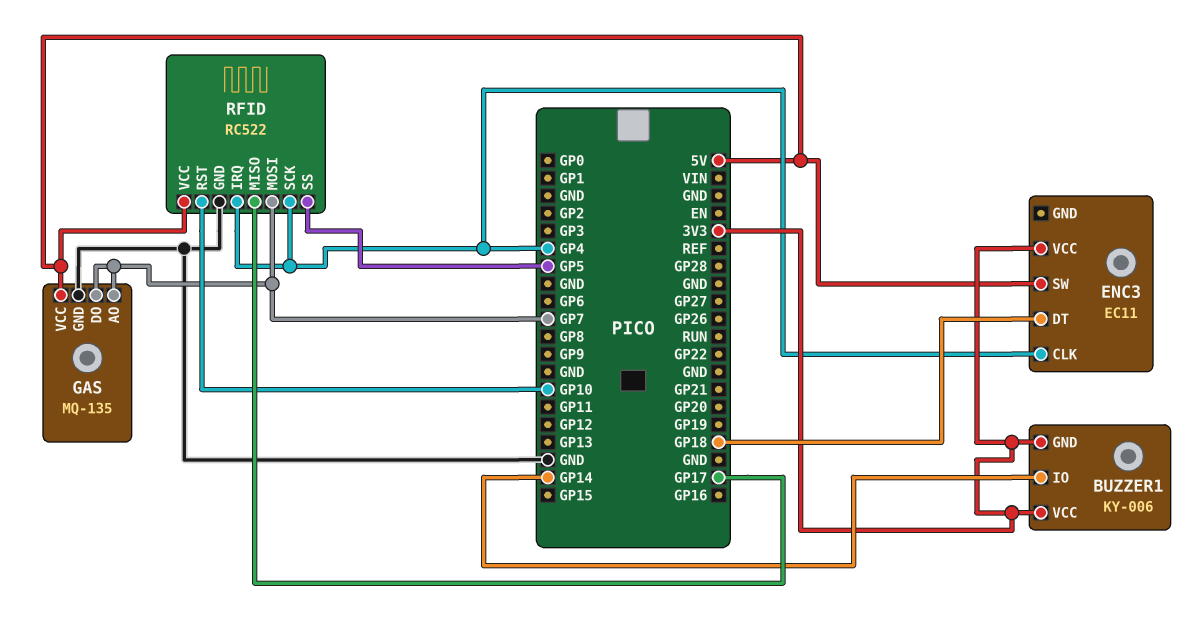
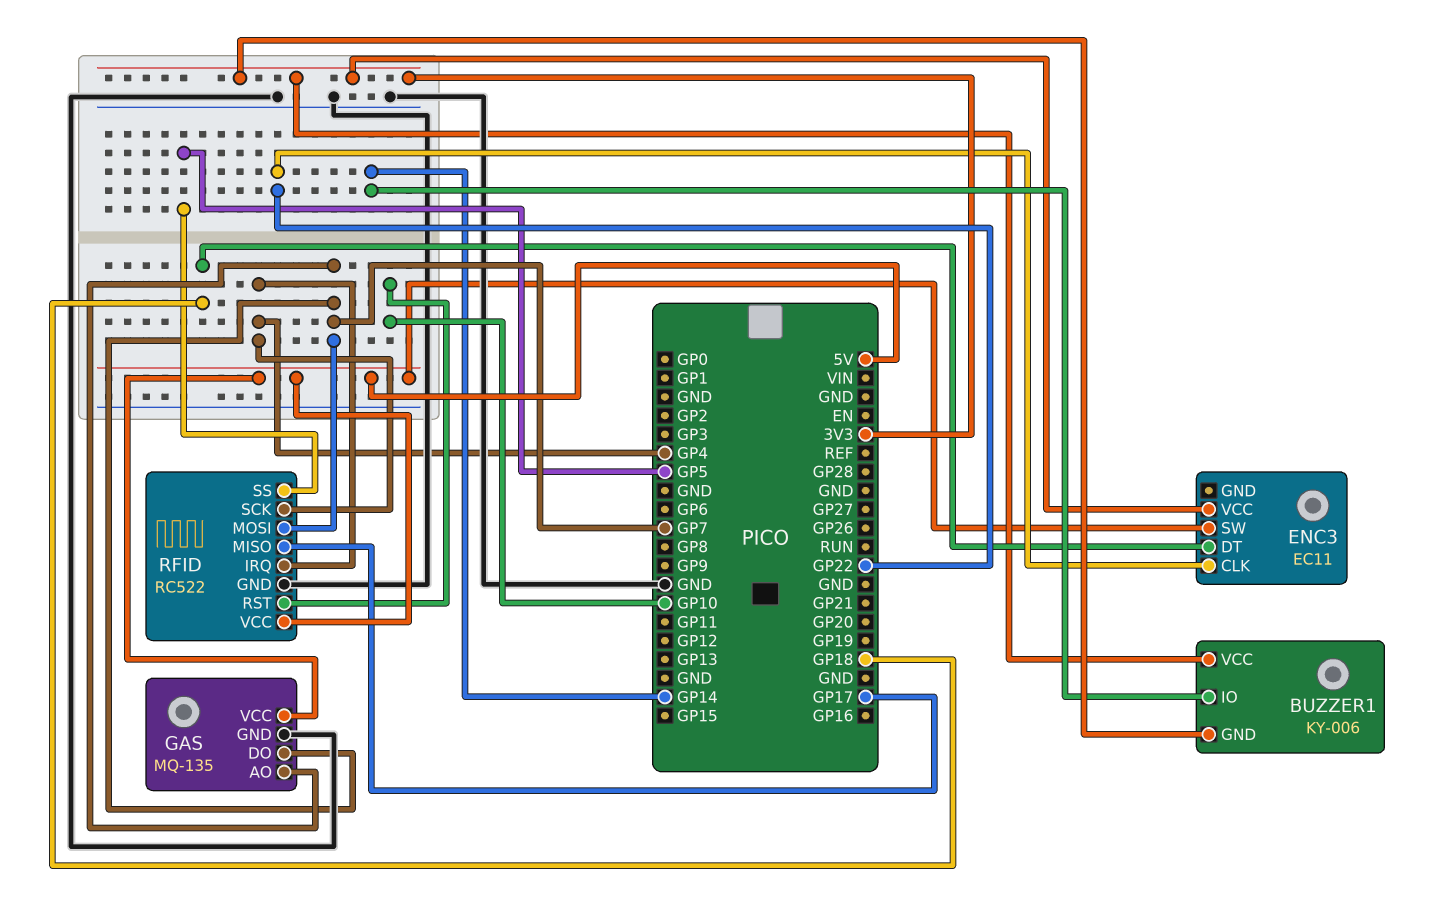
ENC3 pin CLK: GP4 -> GP22

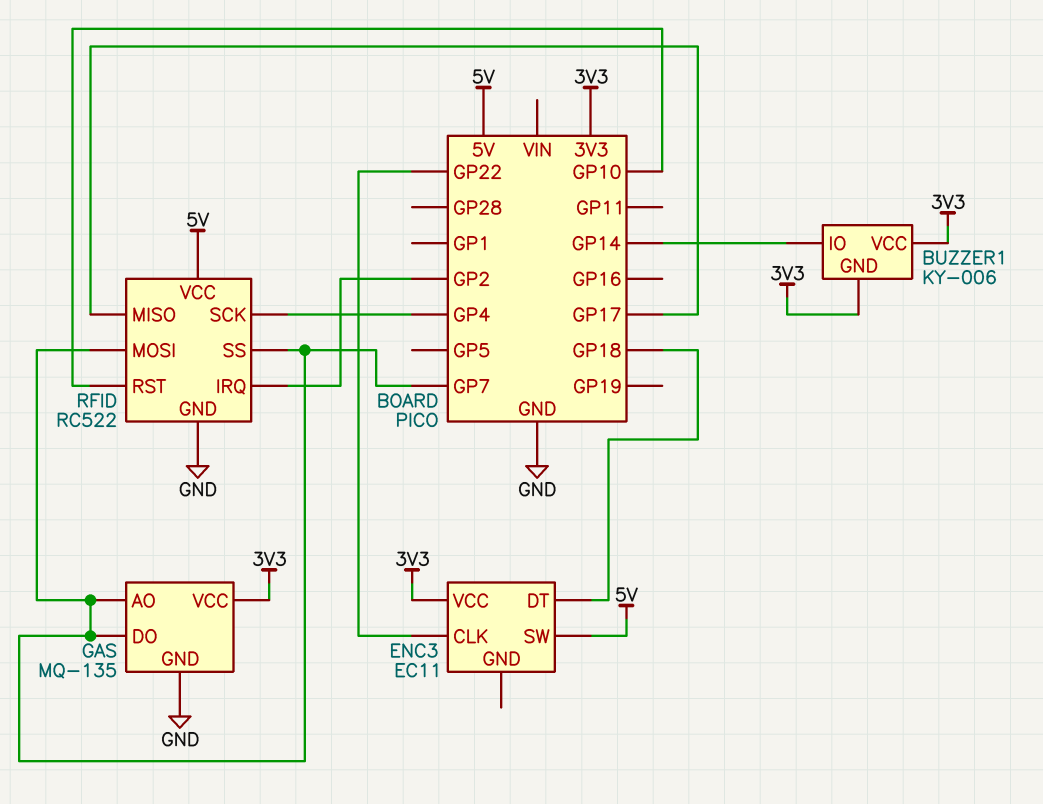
GAS pin VCC: 5V -> 3V3
RFID pin IRQ: GP4 -> GP2
RFID pin SS: GP5 -> GP7

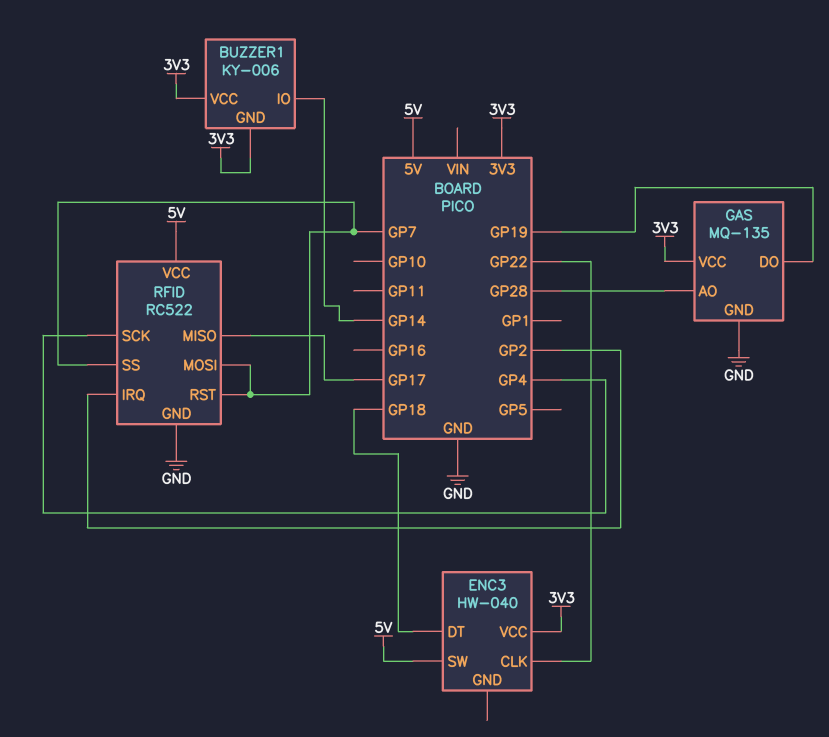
ENC3: EC11 -> HW-040
GAS pin AO: GP7 -> GP28
GAS pin DO: GP7 -> GP19
RFID pin RST: GP10 -> GP7

